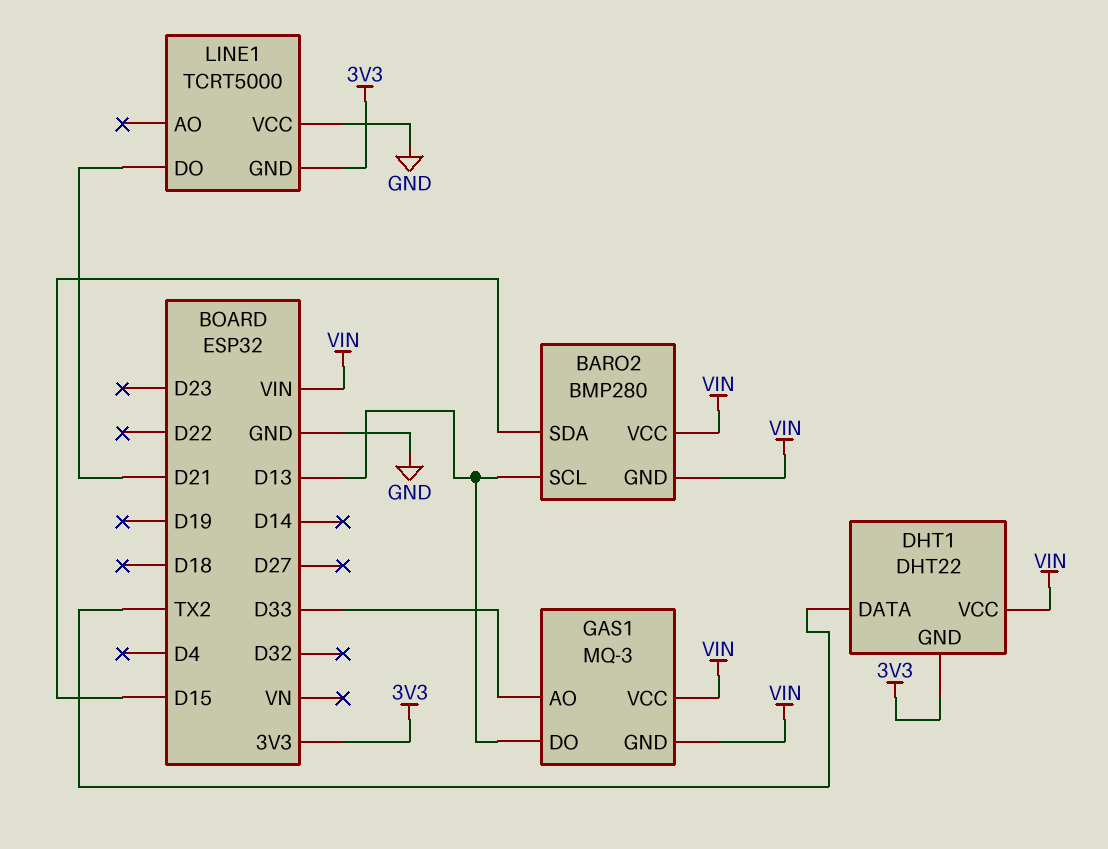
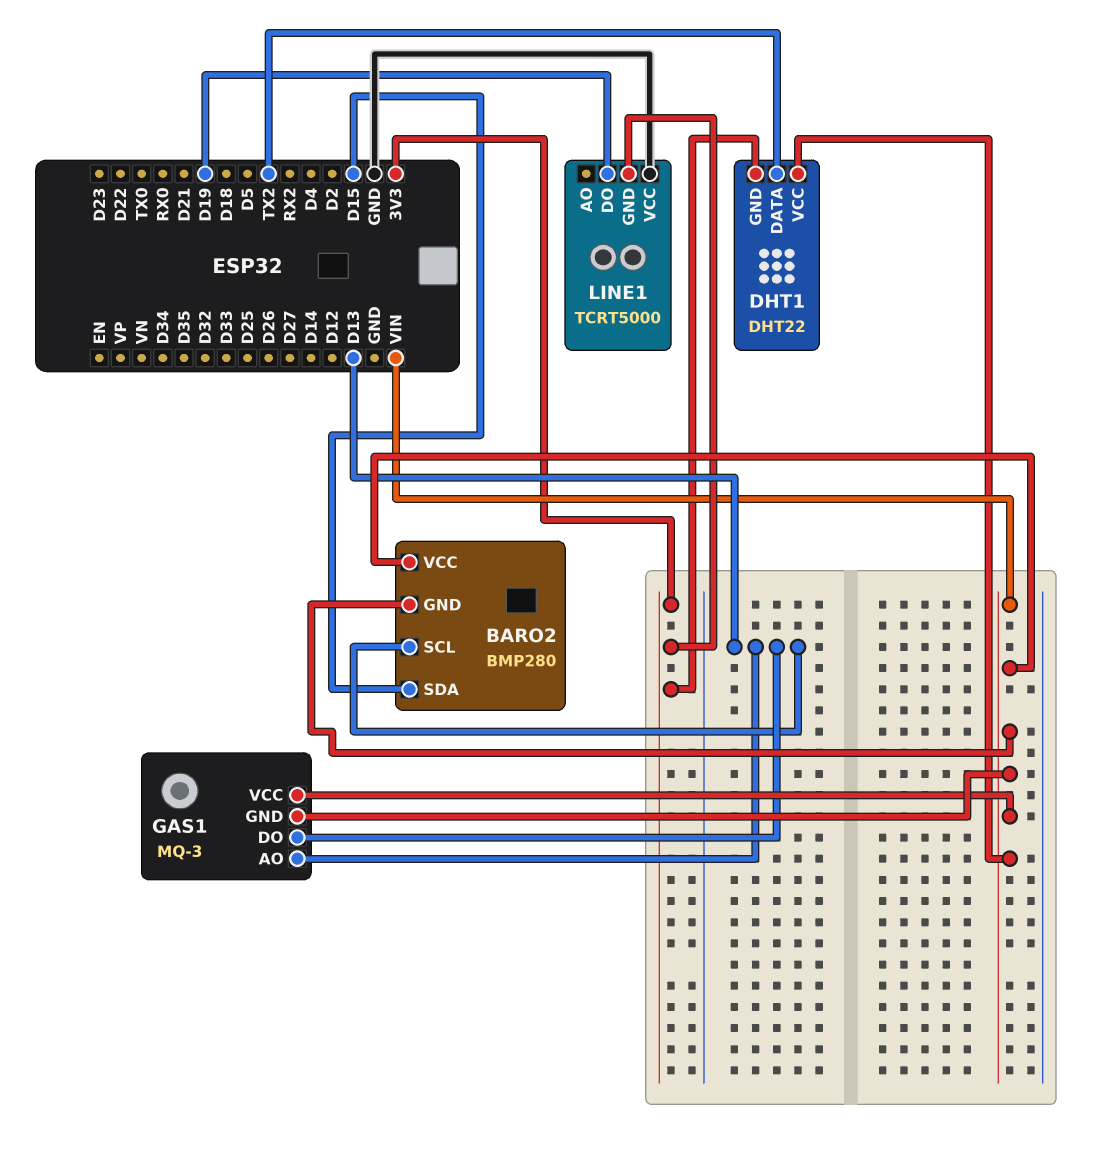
GAS1 pin AO: D33 -> D13
LINE1 pin DO: D21 -> D19

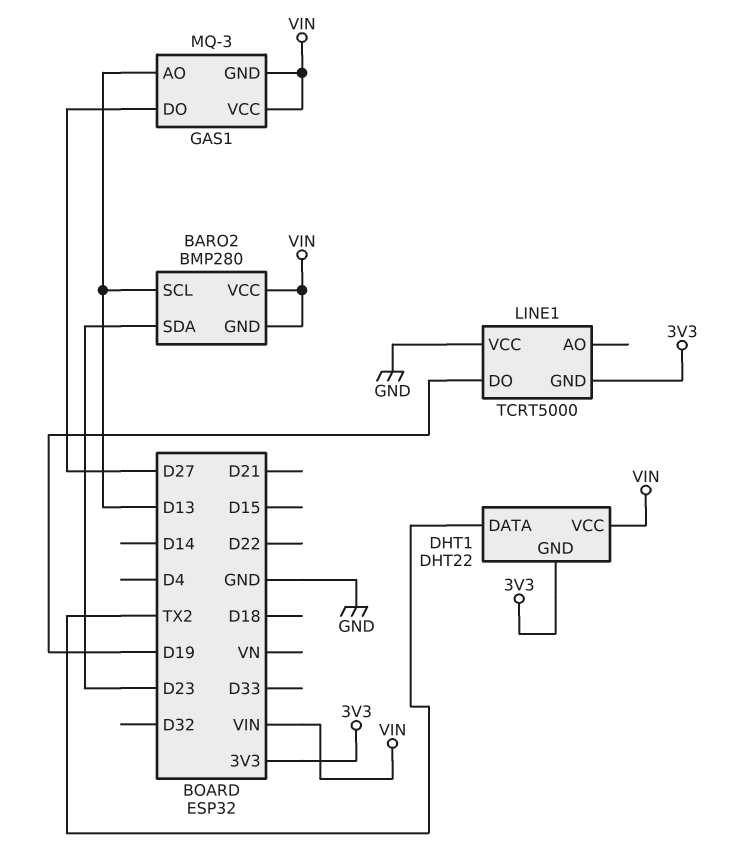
BARO2 pin SDA: D15 -> D23
GAS1 pin DO: D13 -> D27

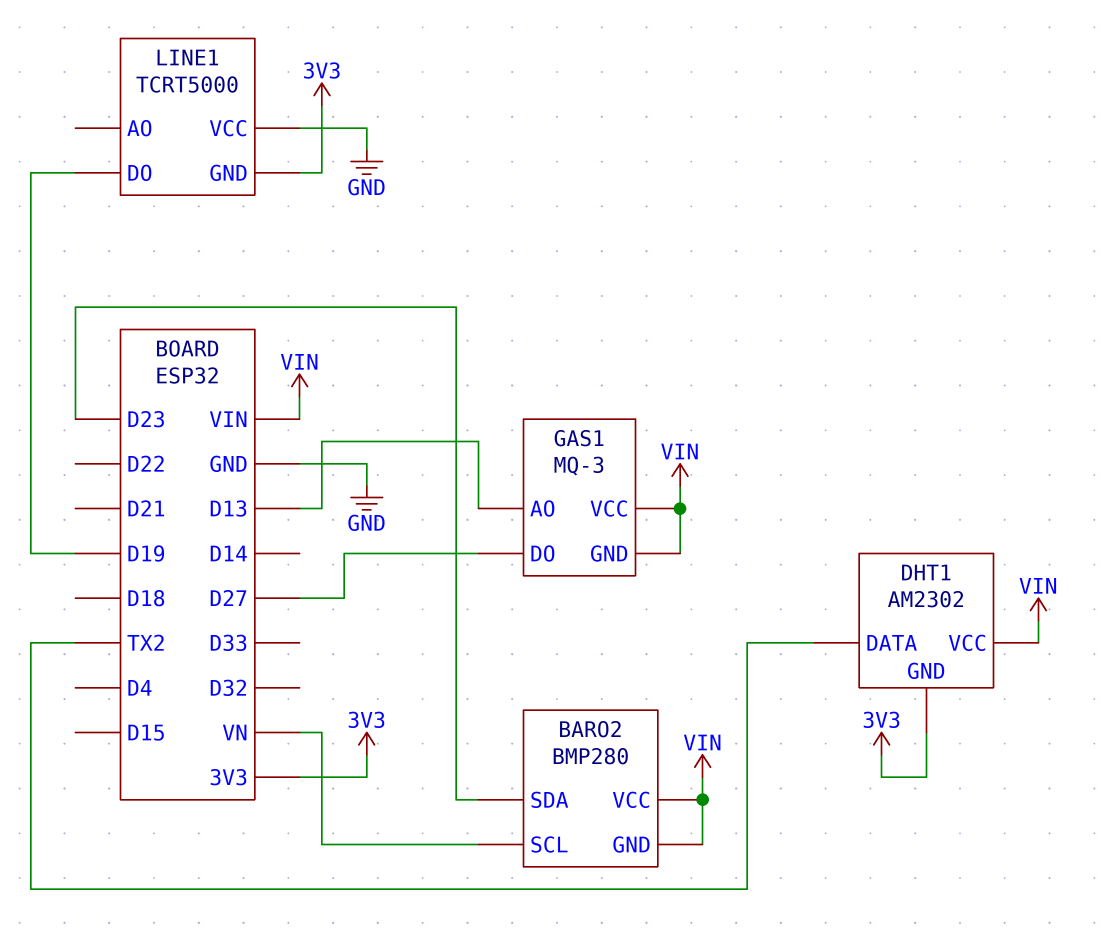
BARO2 pin SCL: D13 -> VN
DHT1: DHT22 -> AM2302

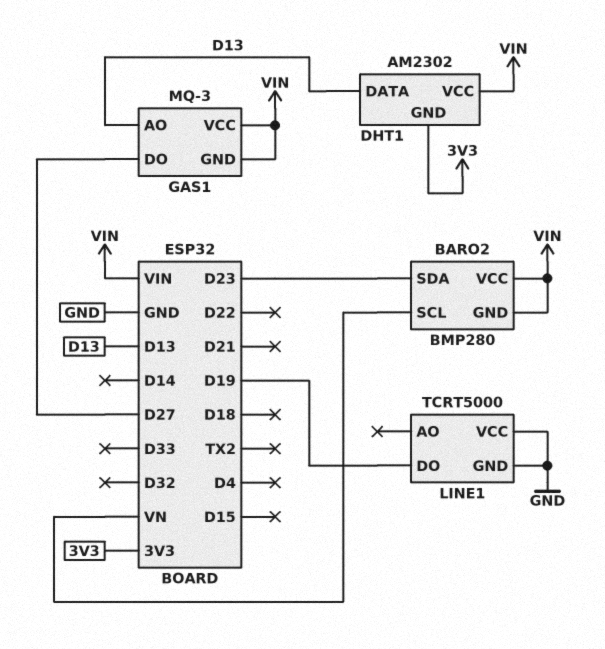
DHT1 pin DATA: TX2 -> D13
LINE1 pin GND: 3V3 -> GND

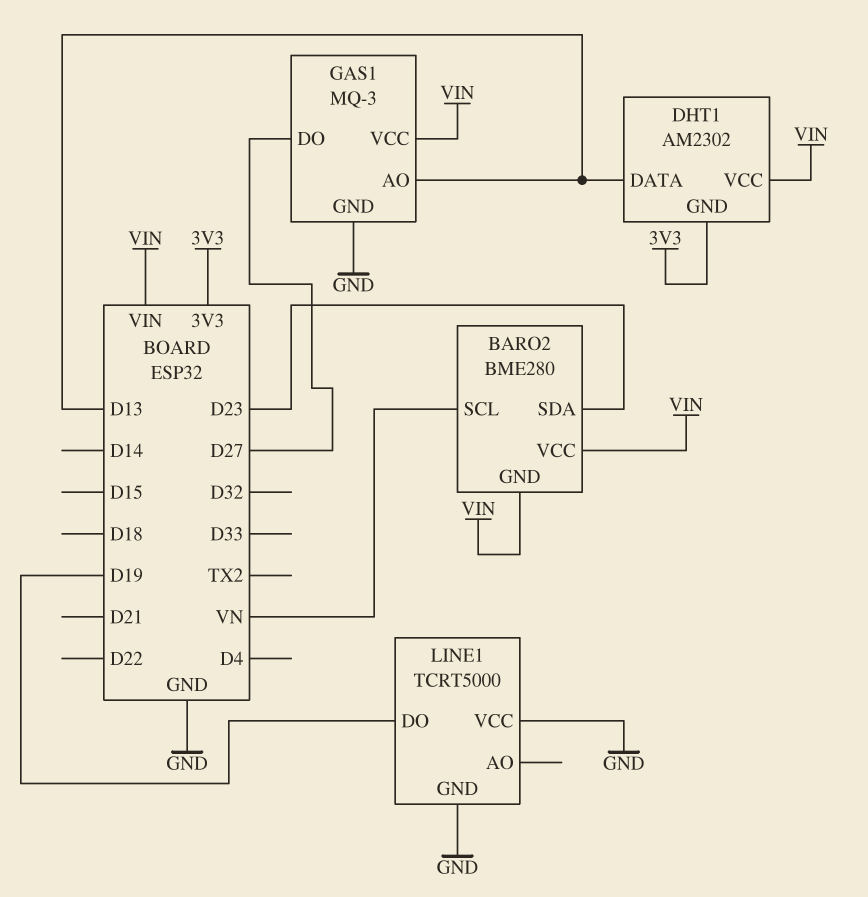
BARO2: BMP280 -> BME280
GAS1 pin GND: VIN -> GND

